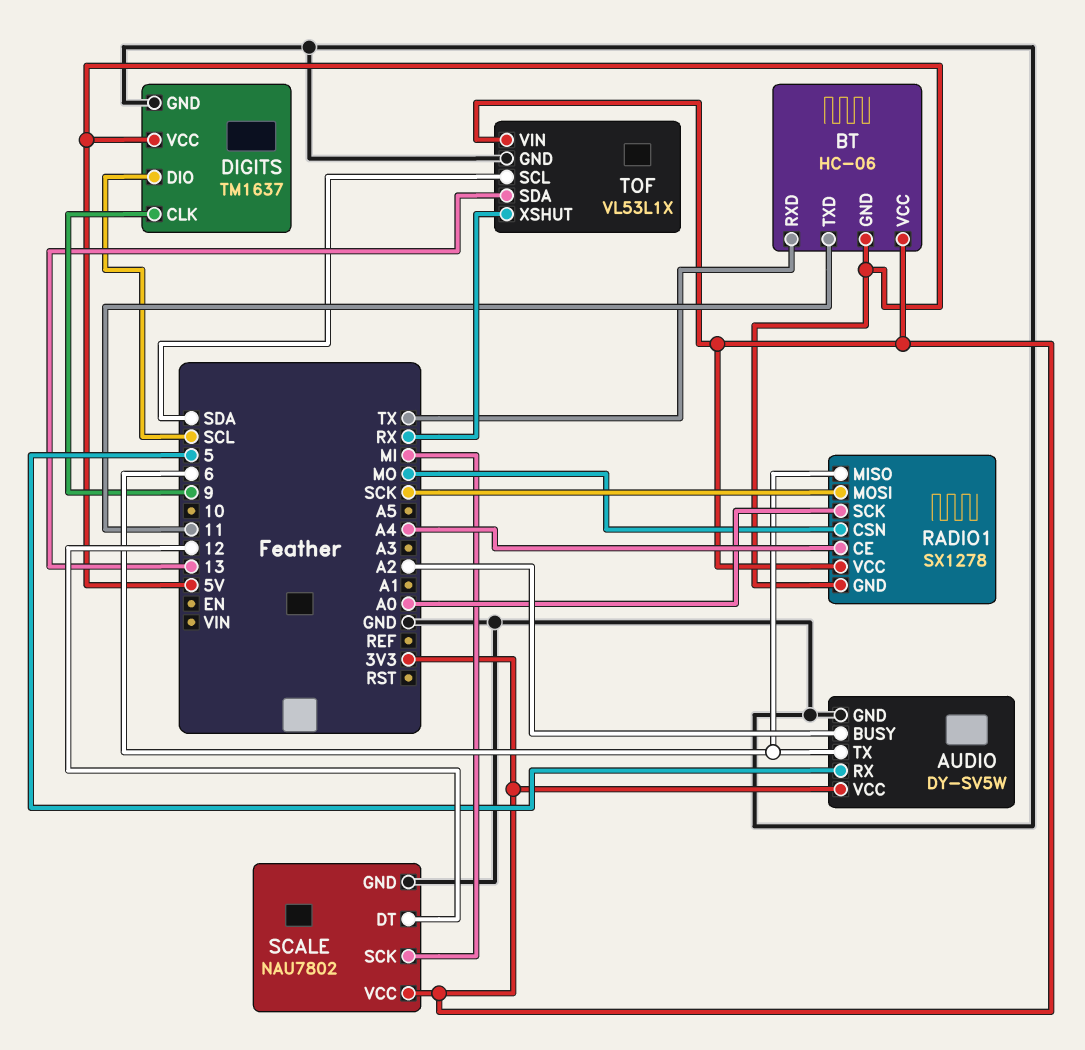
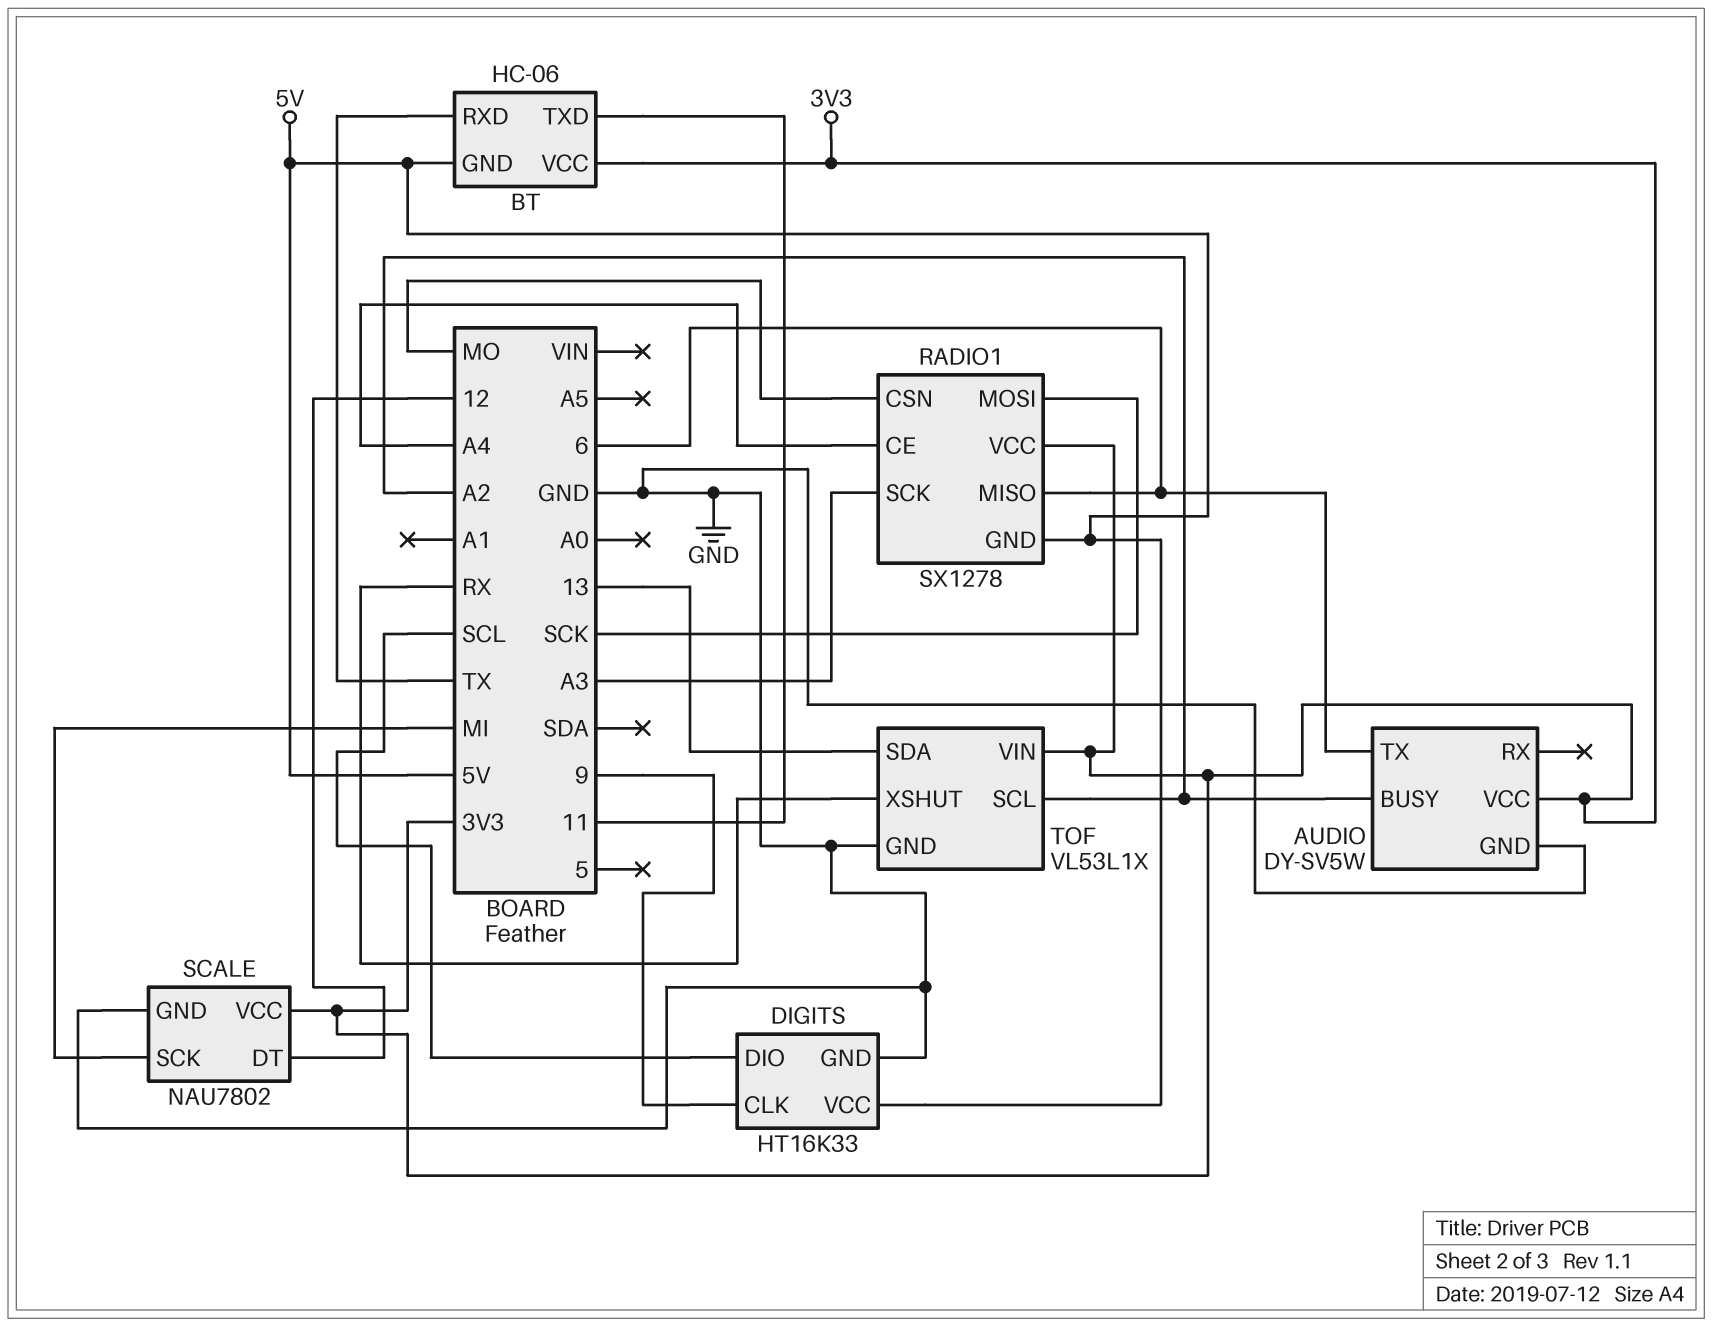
AUDIO pin RX: 5 -> none
DIGITS: TM1637 -> HT16K33
RADIO1 pin SCK: A0 -> A3
TOF pin SCL: SDA -> A2

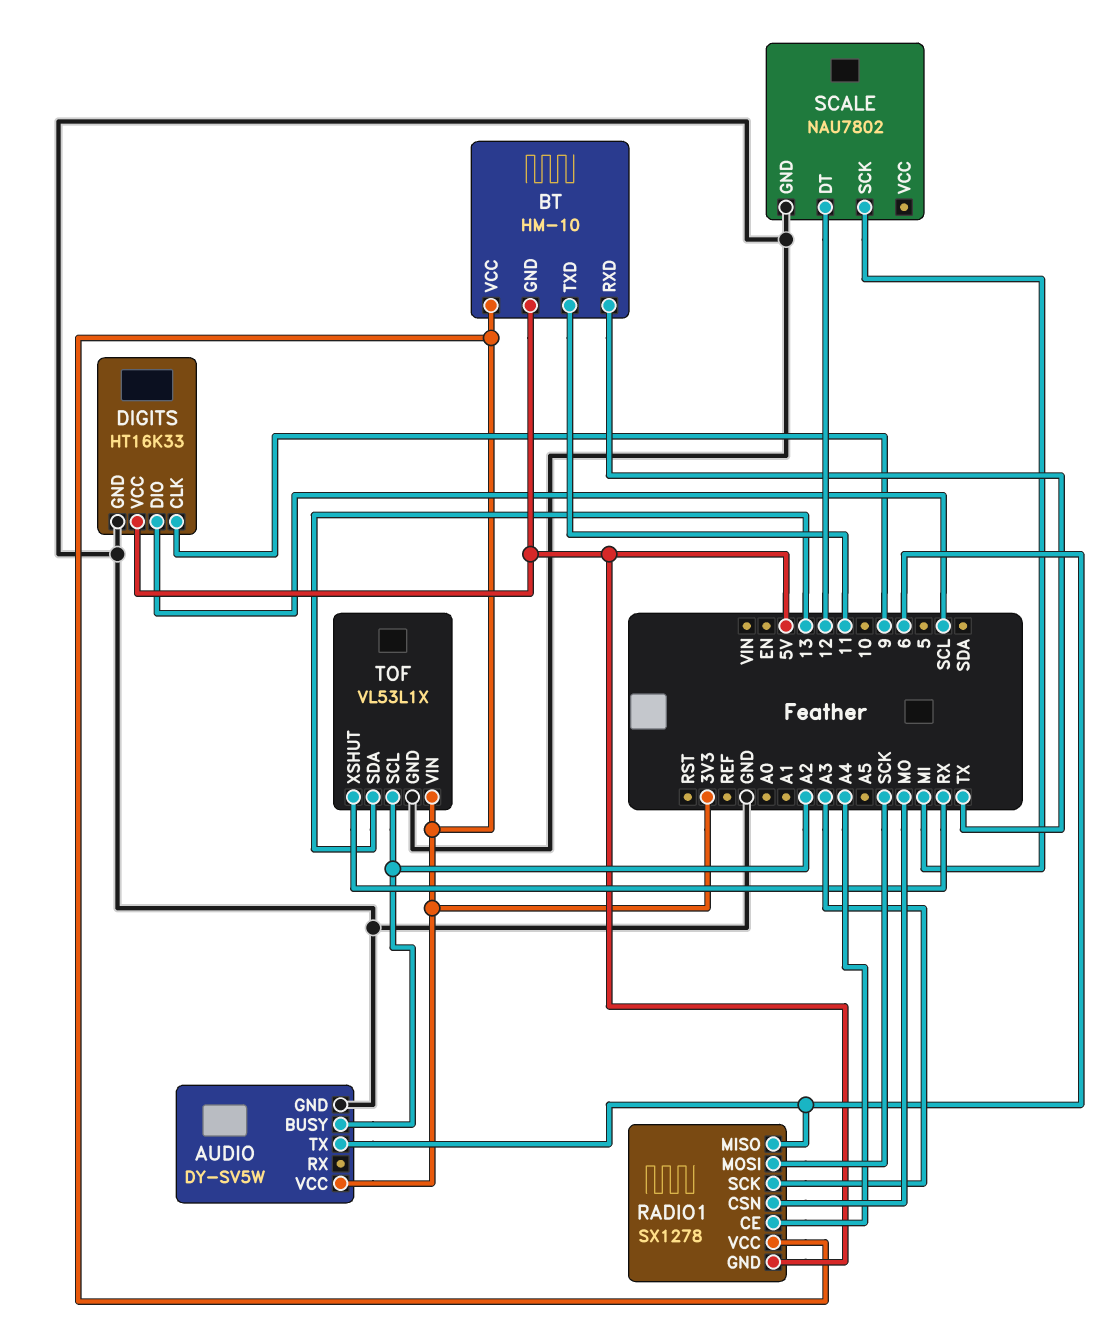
BT: HC-06 -> HM-10
SCALE pin VCC: 3V3 -> none

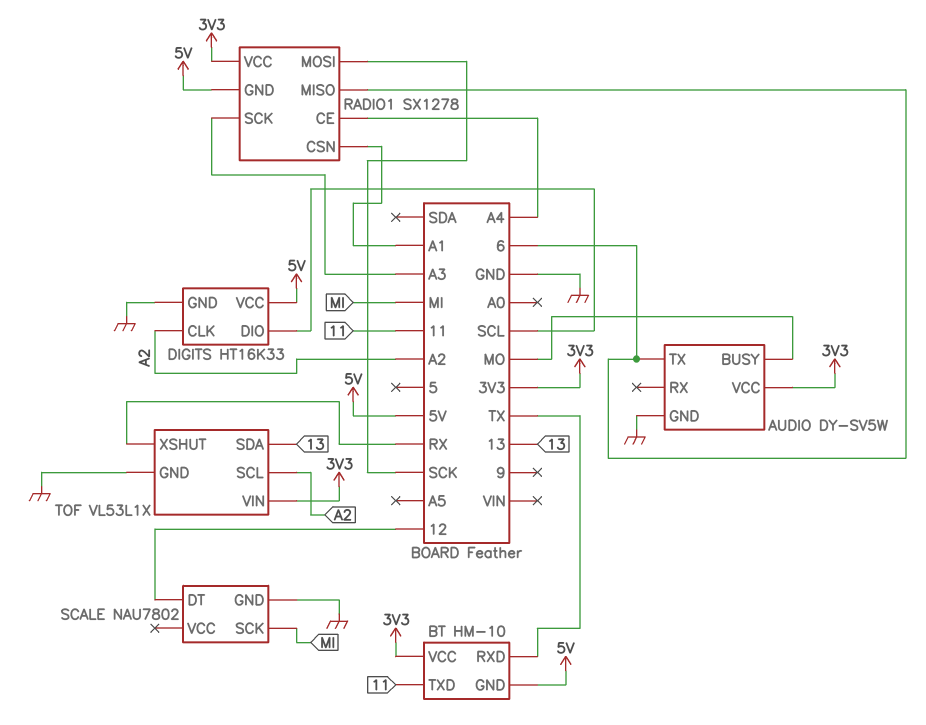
AUDIO pin BUSY: A2 -> MO
DIGITS pin CLK: 9 -> A2
RADIO1 pin CSN: MO -> A1

